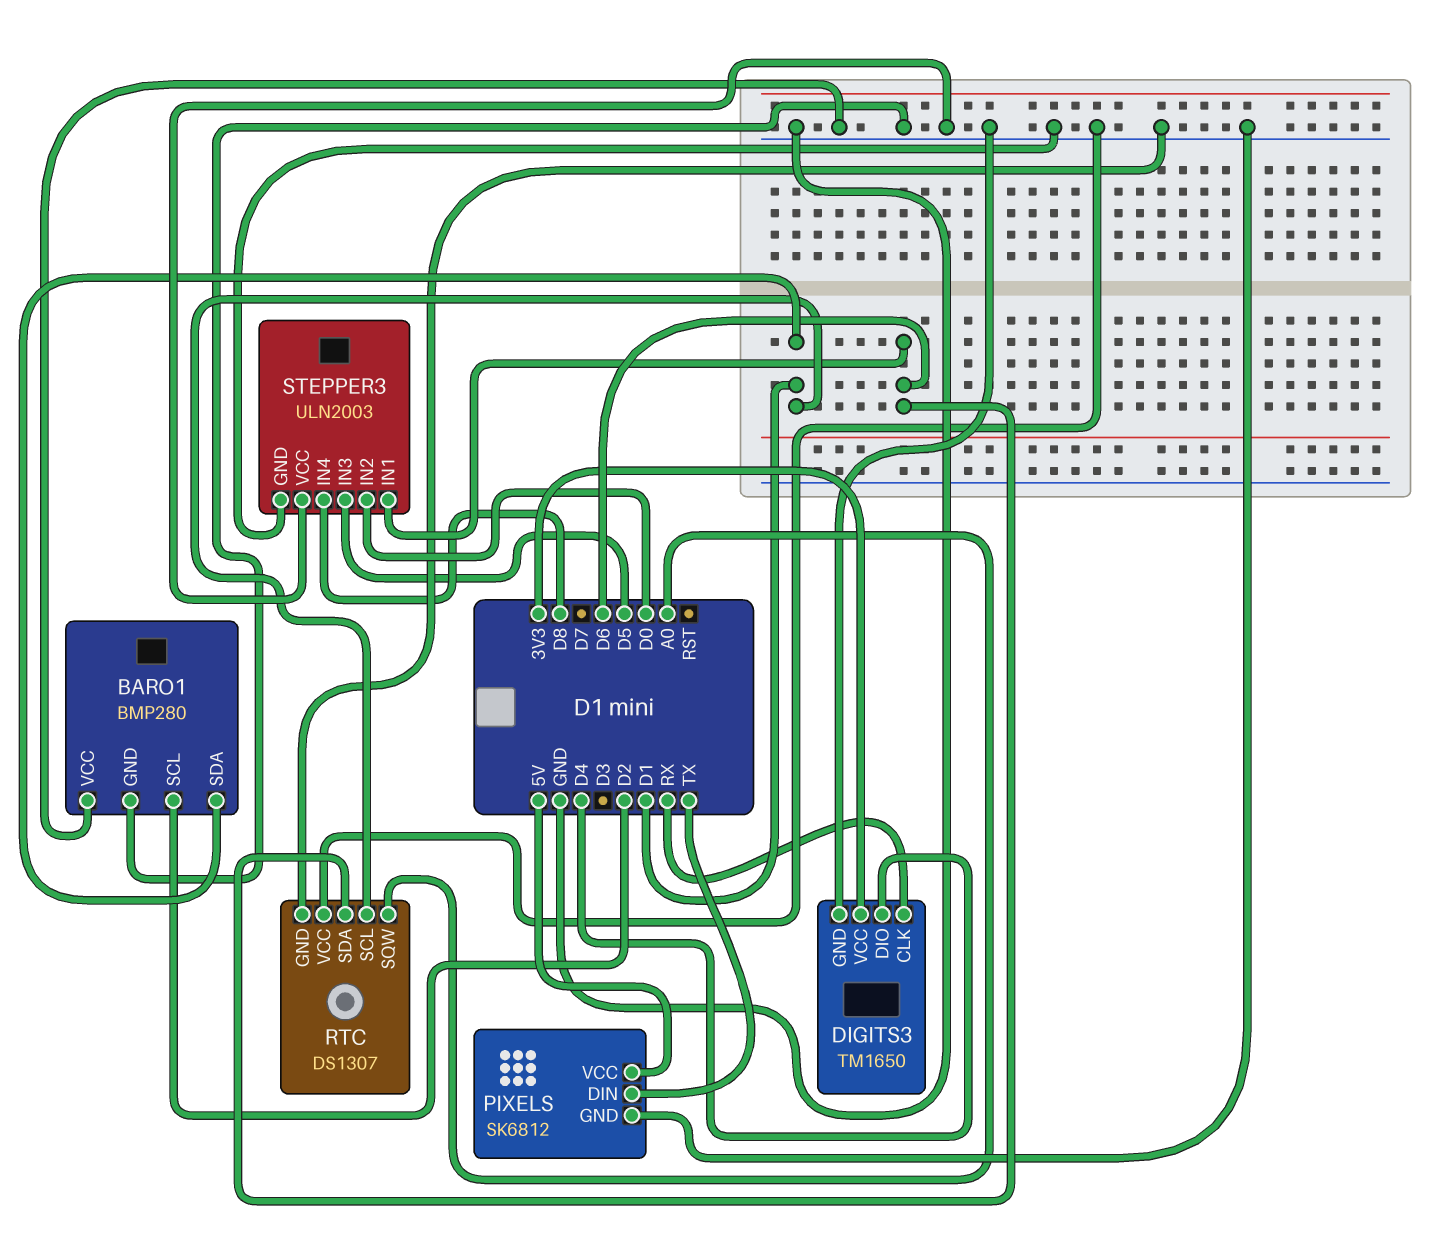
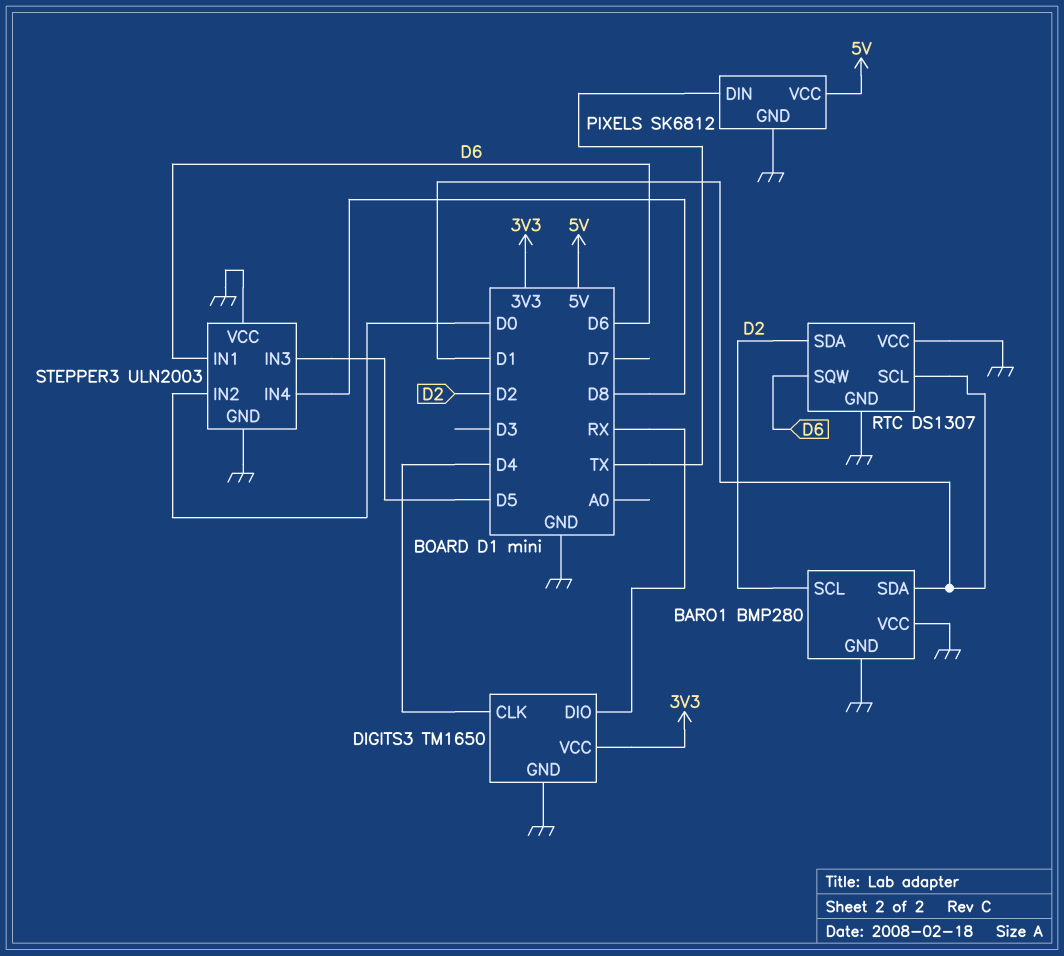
DIGITS3 pin CLK: RX -> D4
DIGITS3 pin DIO: D4 -> RX
RTC pin SDA: D6 -> D2
RTC pin SQW: A0 -> D6

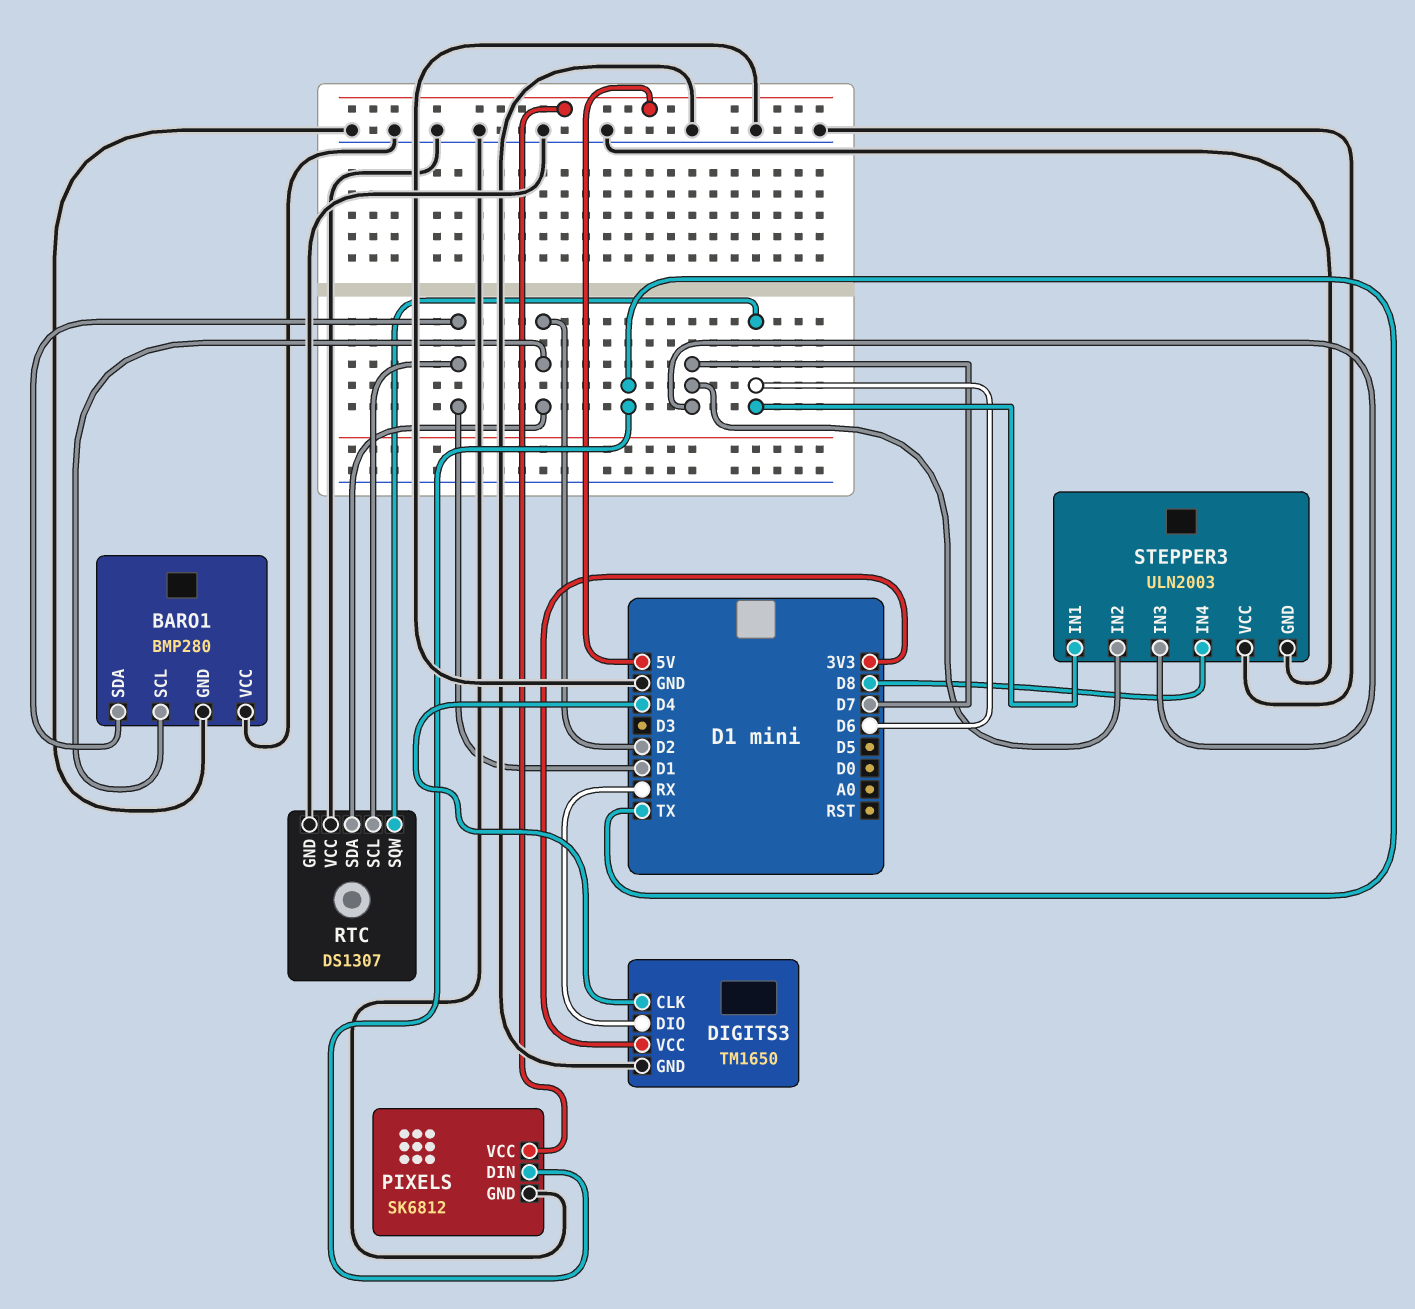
STEPPER3 pin IN2: D0 -> D7
STEPPER3 pin IN3: D5 -> D7

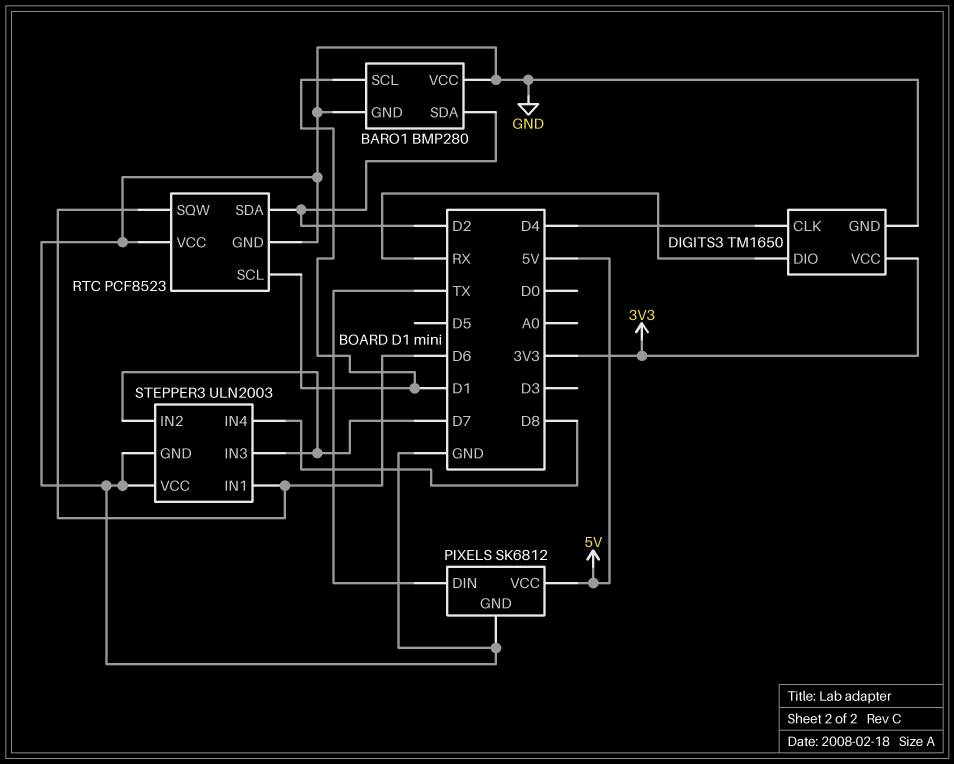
BARO1 pin SCL: D2 -> D1
BARO1 pin SDA: D1 -> D2
RTC: DS1307 -> PCF8523

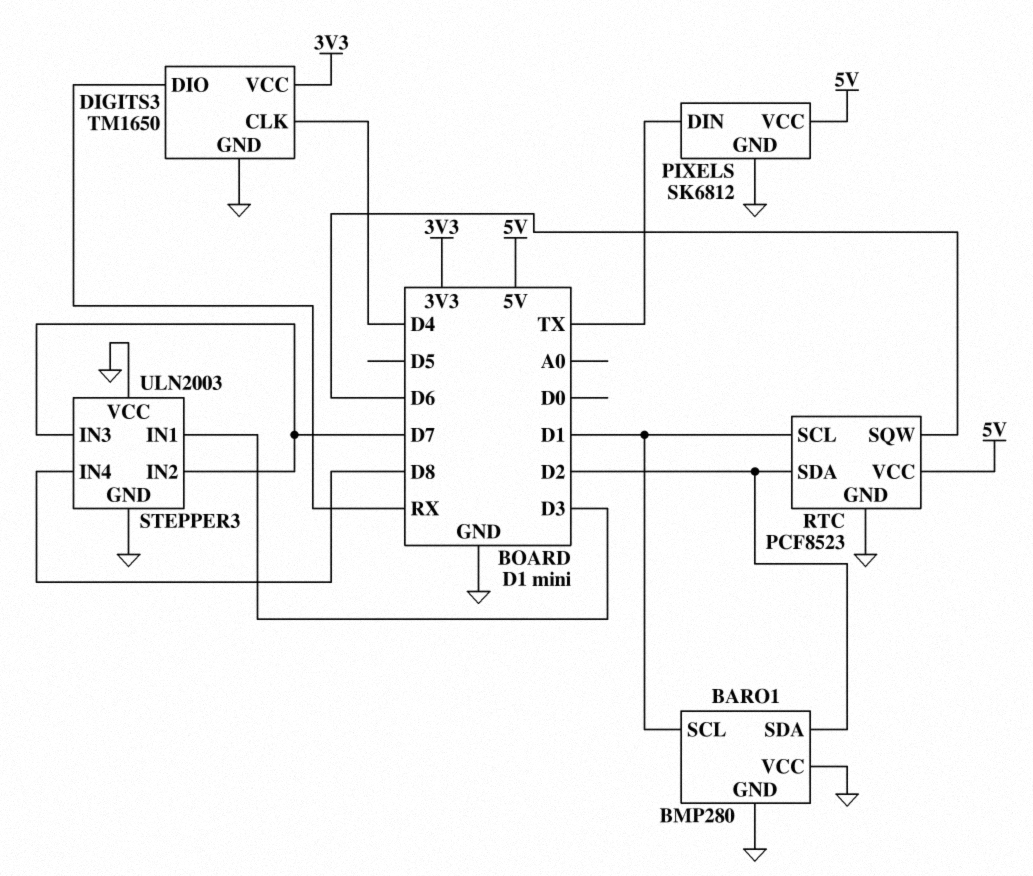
RTC pin VCC: GND -> 5V
STEPPER3 pin IN1: D6 -> D3

